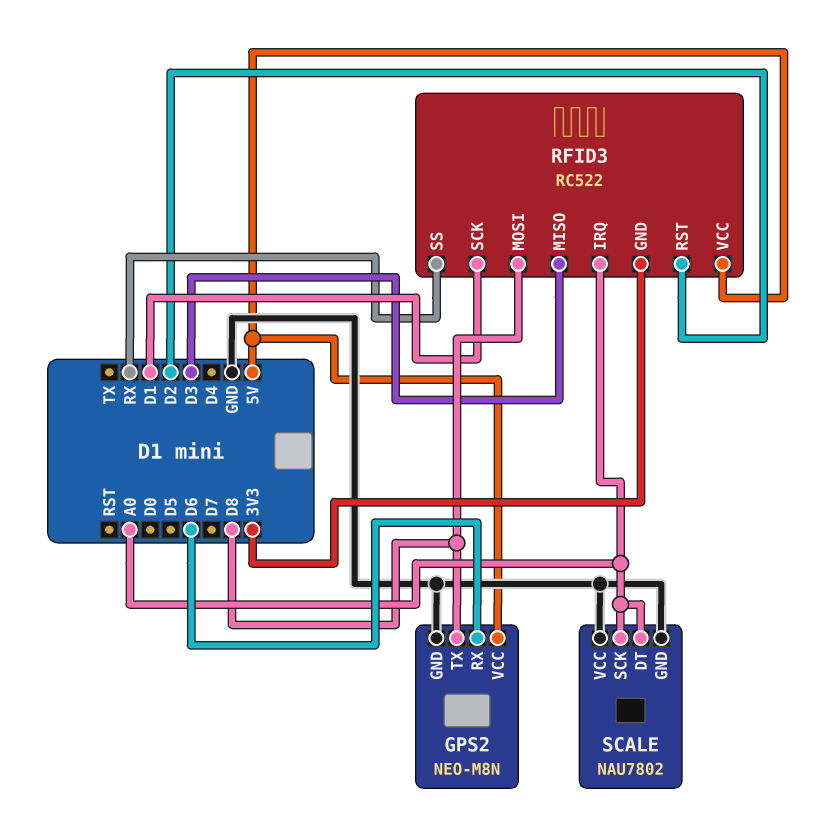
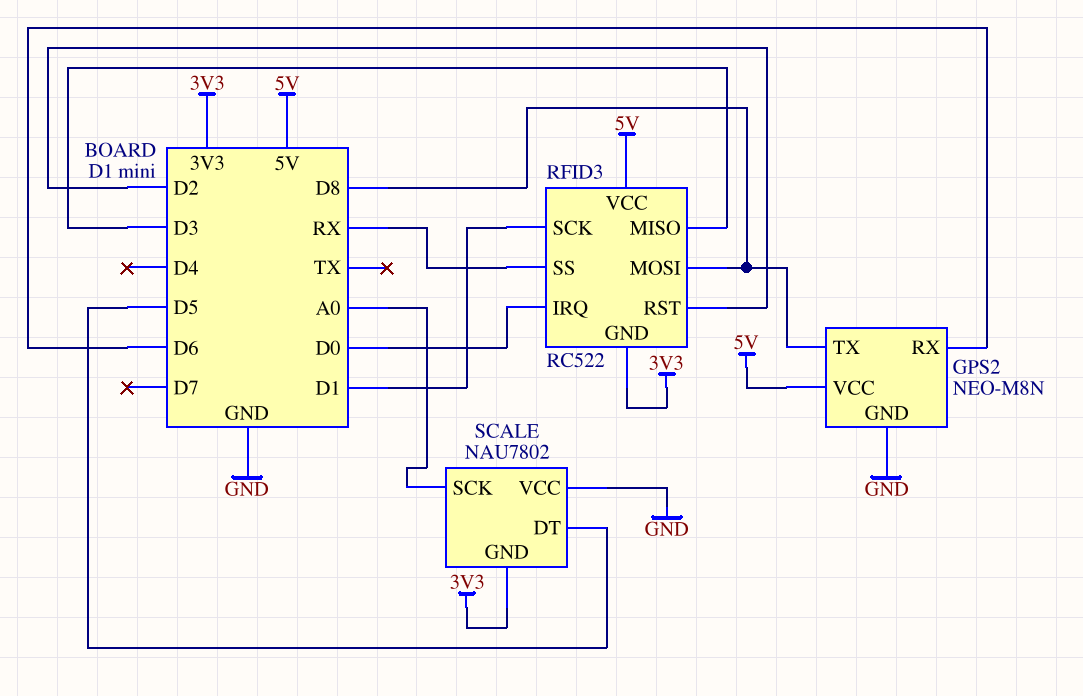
RFID3 pin IRQ: A0 -> D0
SCALE pin DT: A0 -> D5
SCALE pin GND: GND -> 3V3

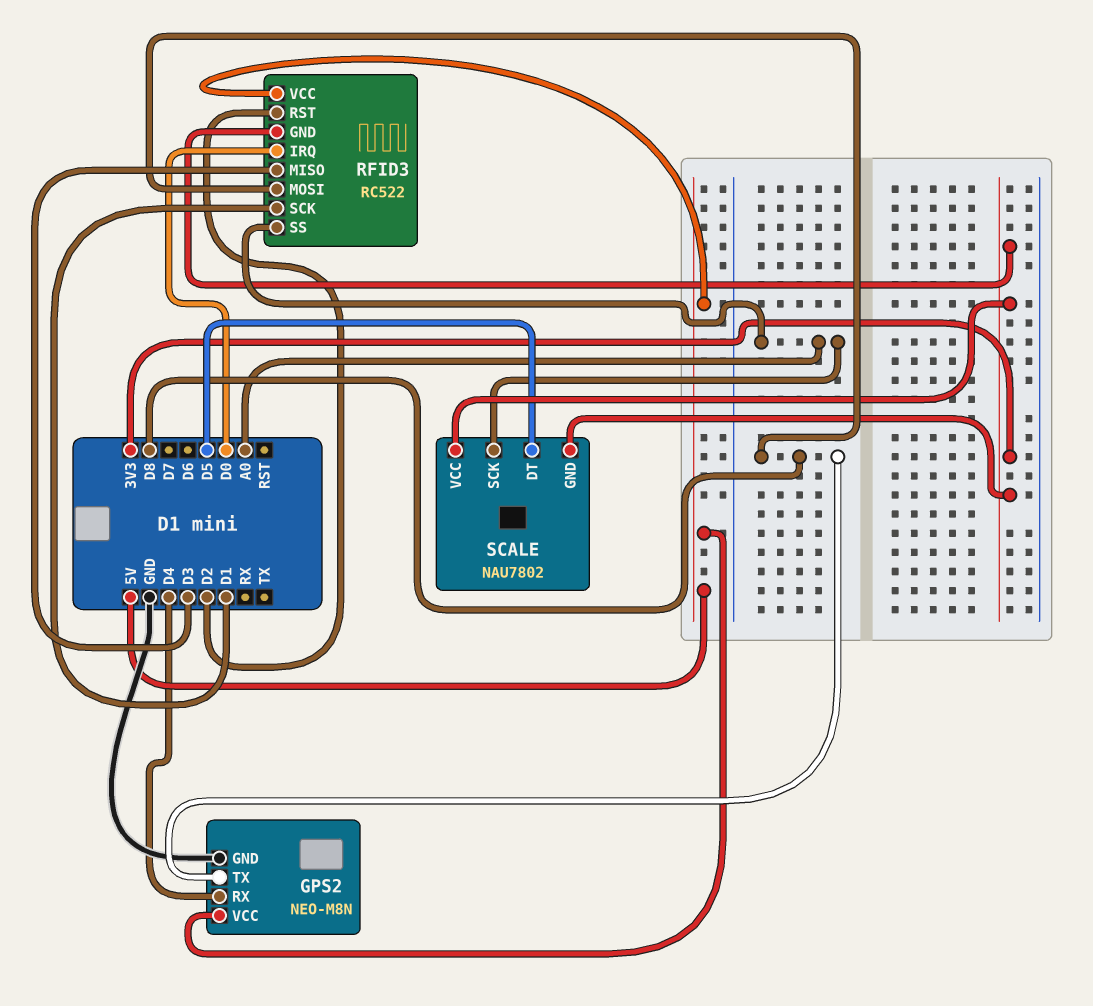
GPS2 pin RX: D6 -> D4
RFID3 pin SS: RX -> A0
SCALE pin VCC: GND -> 3V3

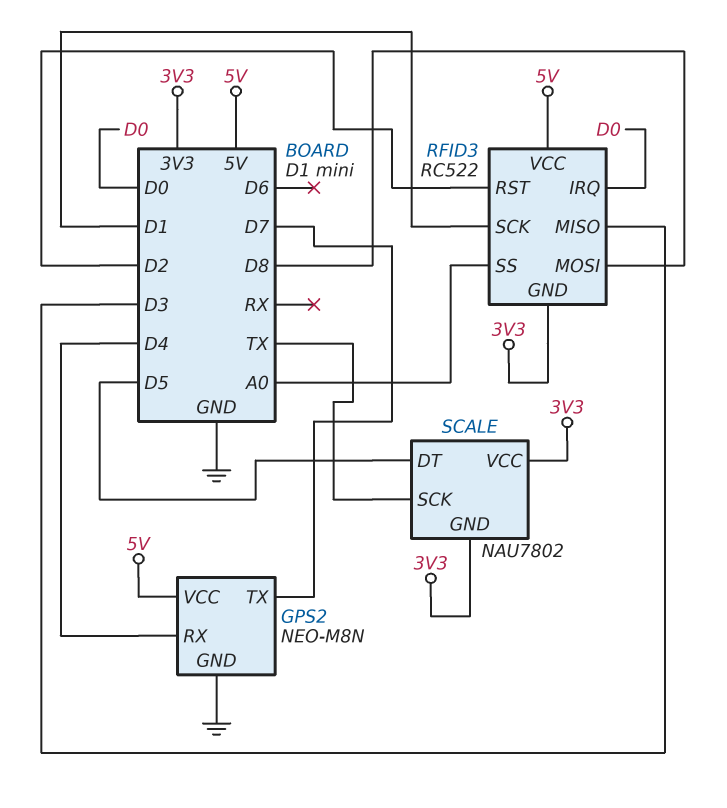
GPS2 pin TX: D8 -> D7
SCALE pin SCK: A0 -> TX

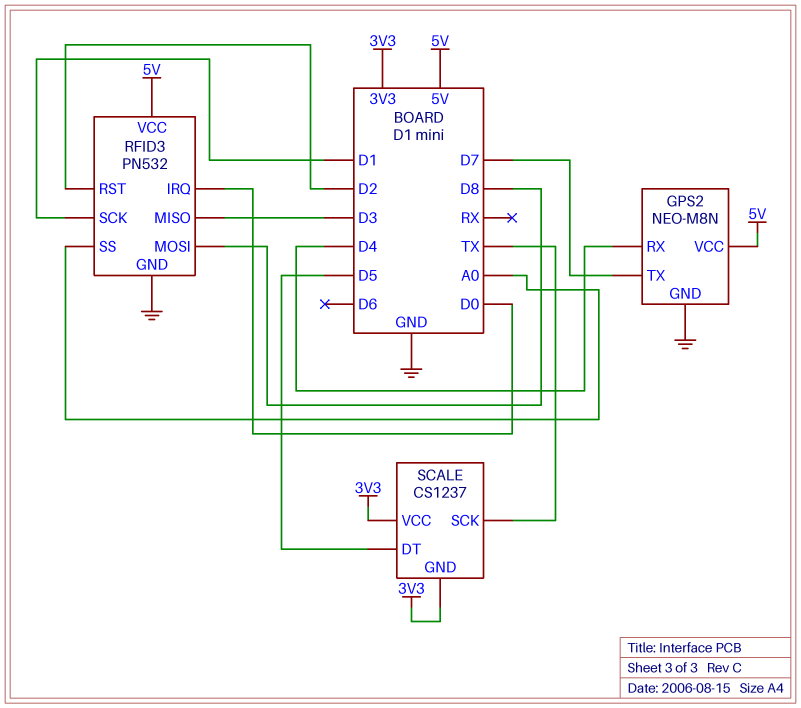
RFID3: RC522 -> PN532
RFID3 pin GND: 3V3 -> GND
SCALE: NAU7802 -> CS1237

